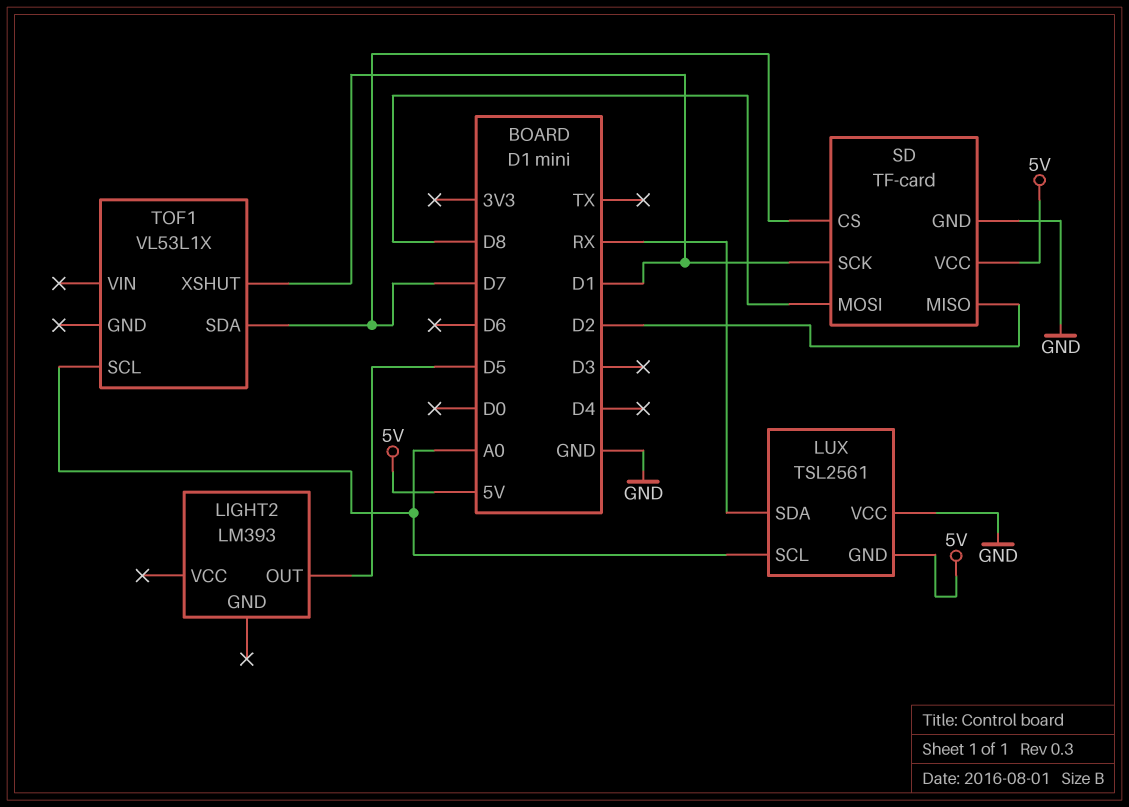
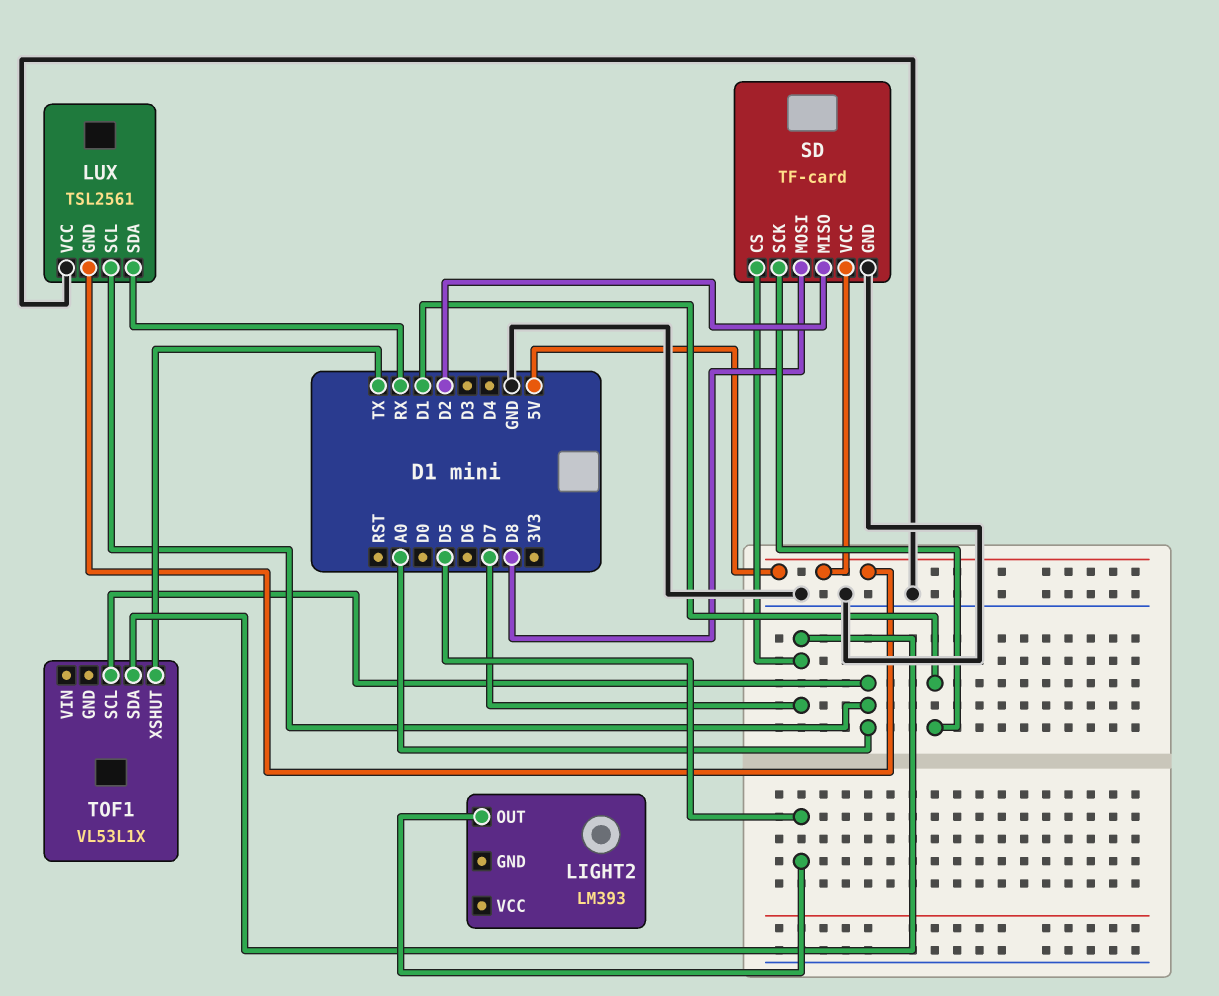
TOF1 pin XSHUT: D1 -> TX

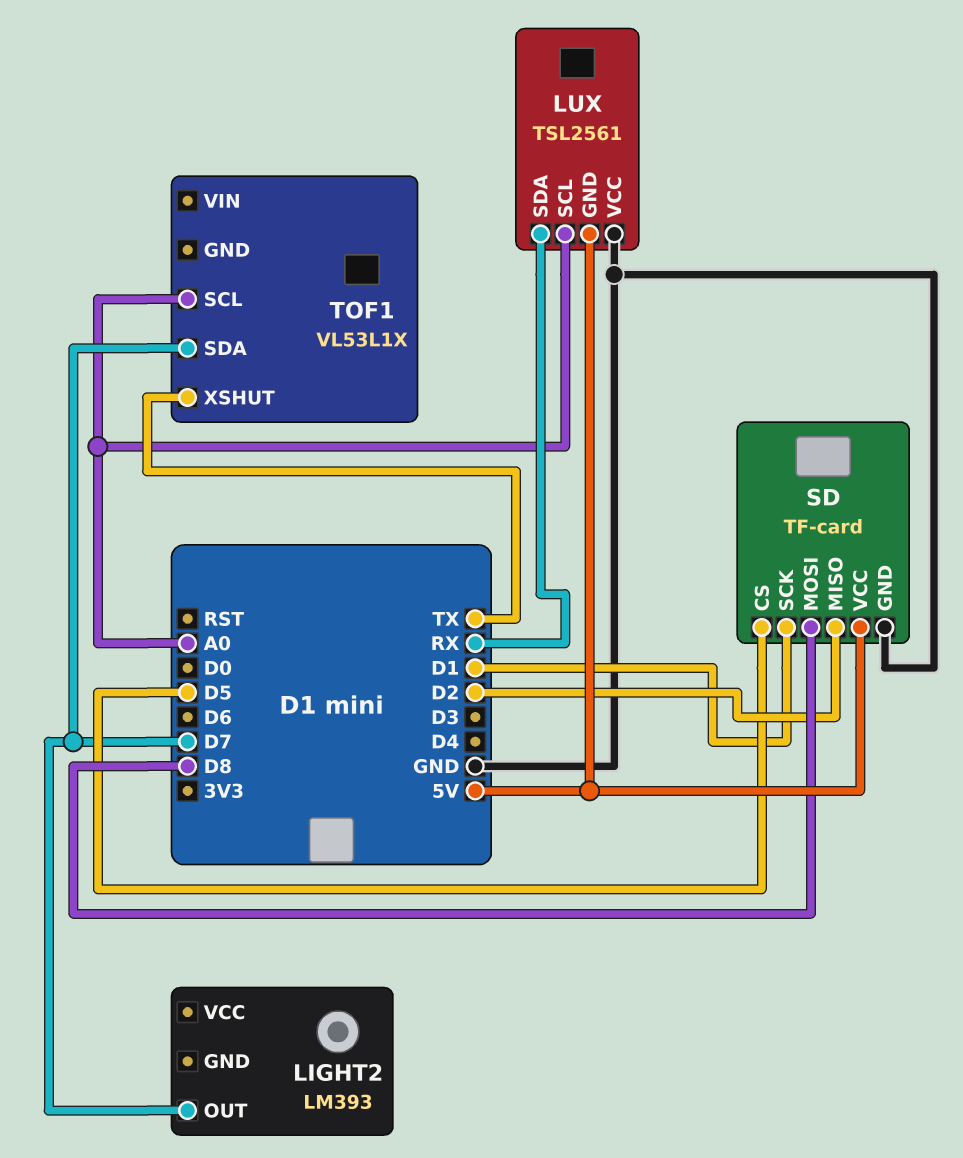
LIGHT2 pin OUT: D5 -> D7
SD pin CS: D7 -> D5

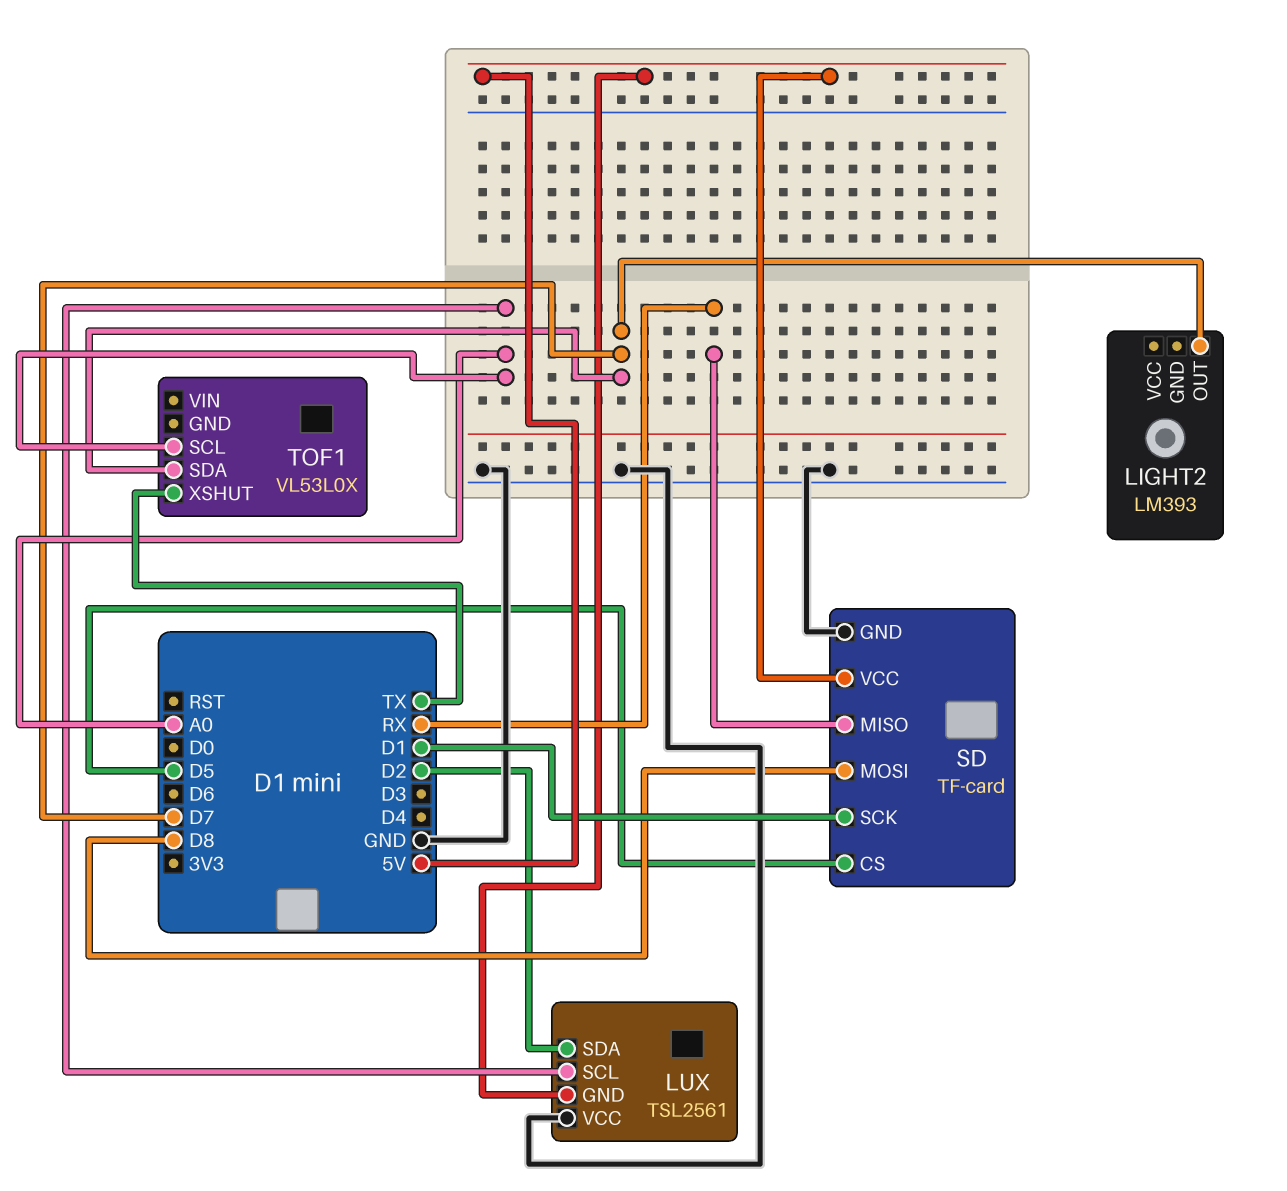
LUX pin SDA: RX -> D2
SD pin MISO: D2 -> RX
TOF1: VL53L1X -> VL53L0X

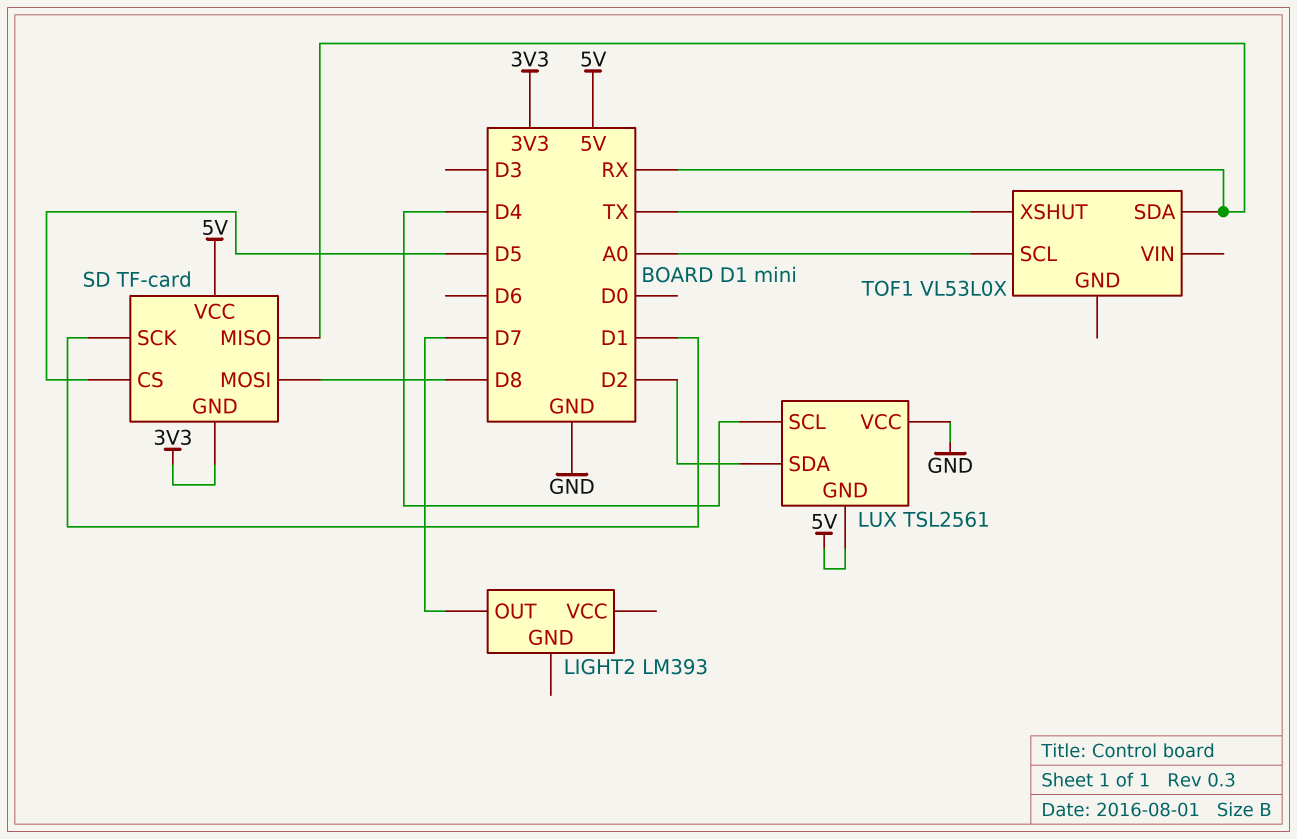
LUX pin SCL: A0 -> D4
SD pin GND: GND -> 3V3
TOF1 pin SDA: D7 -> RX

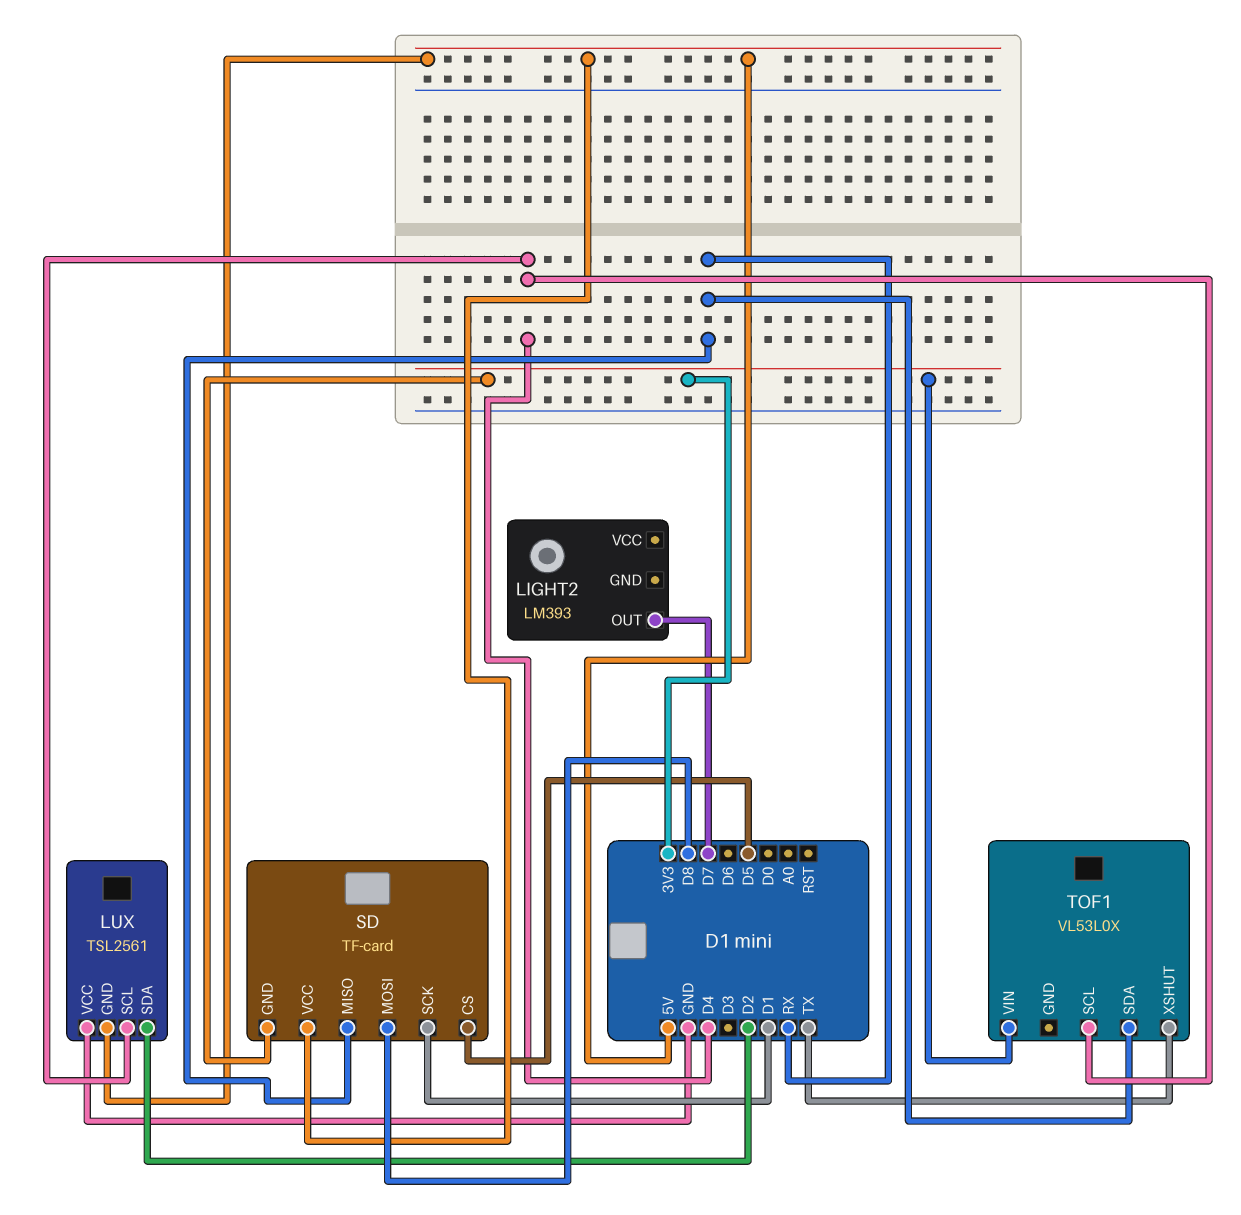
TOF1 pin SCL: A0 -> D4
TOF1 pin VIN: none -> 3V3

